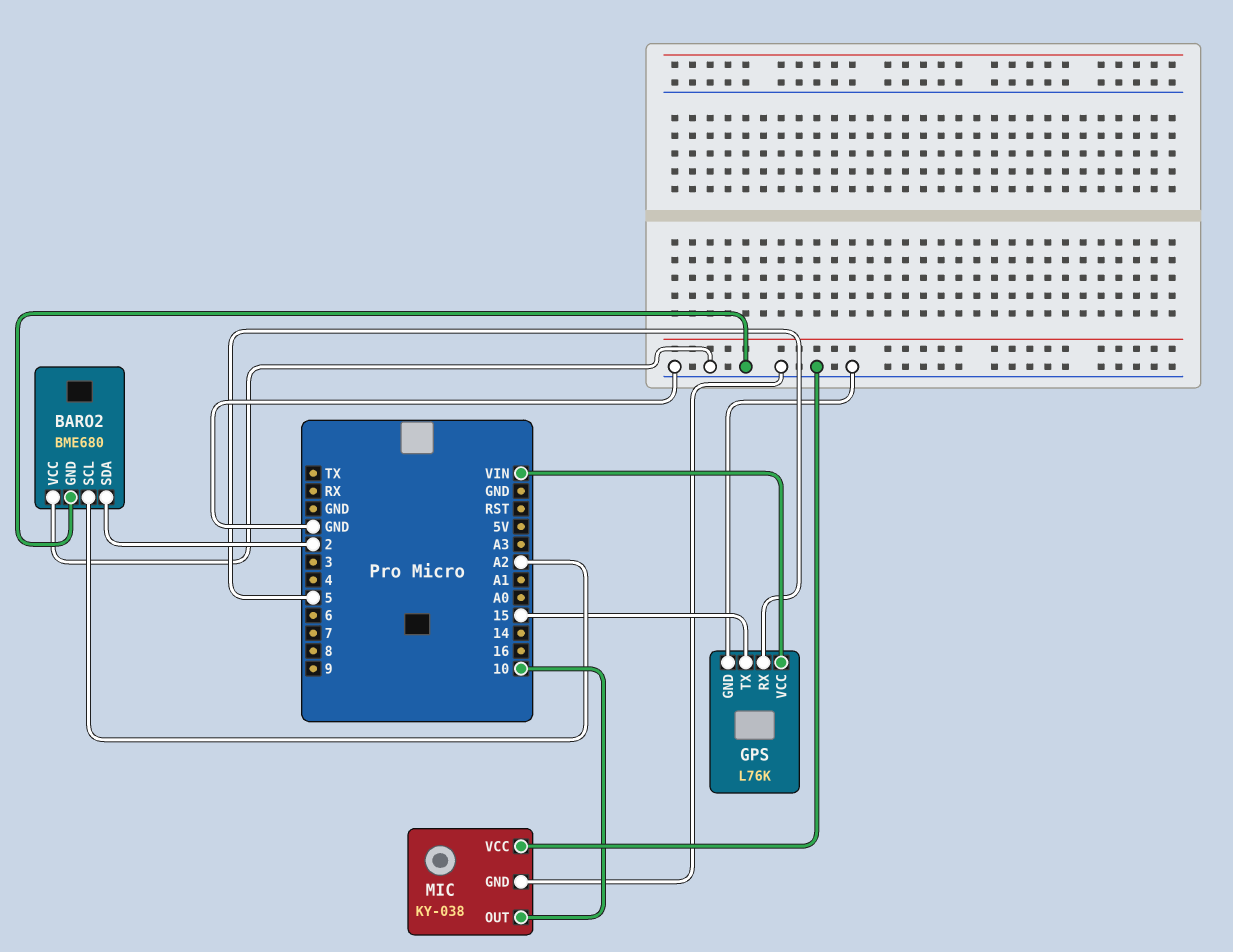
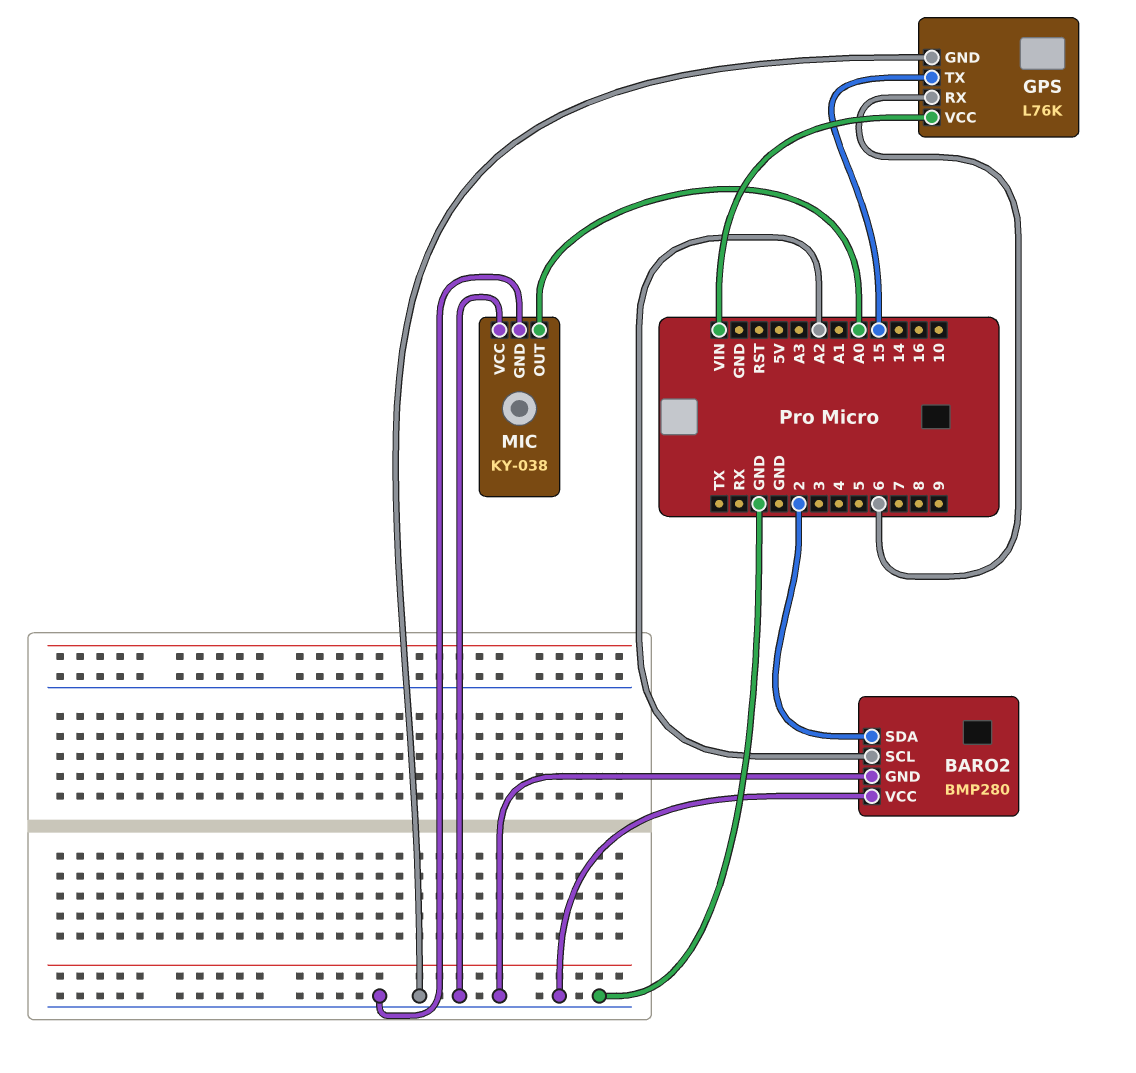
BARO2: BME680 -> BMP280
GPS pin RX: 5 -> 6
MIC pin OUT: 10 -> A0

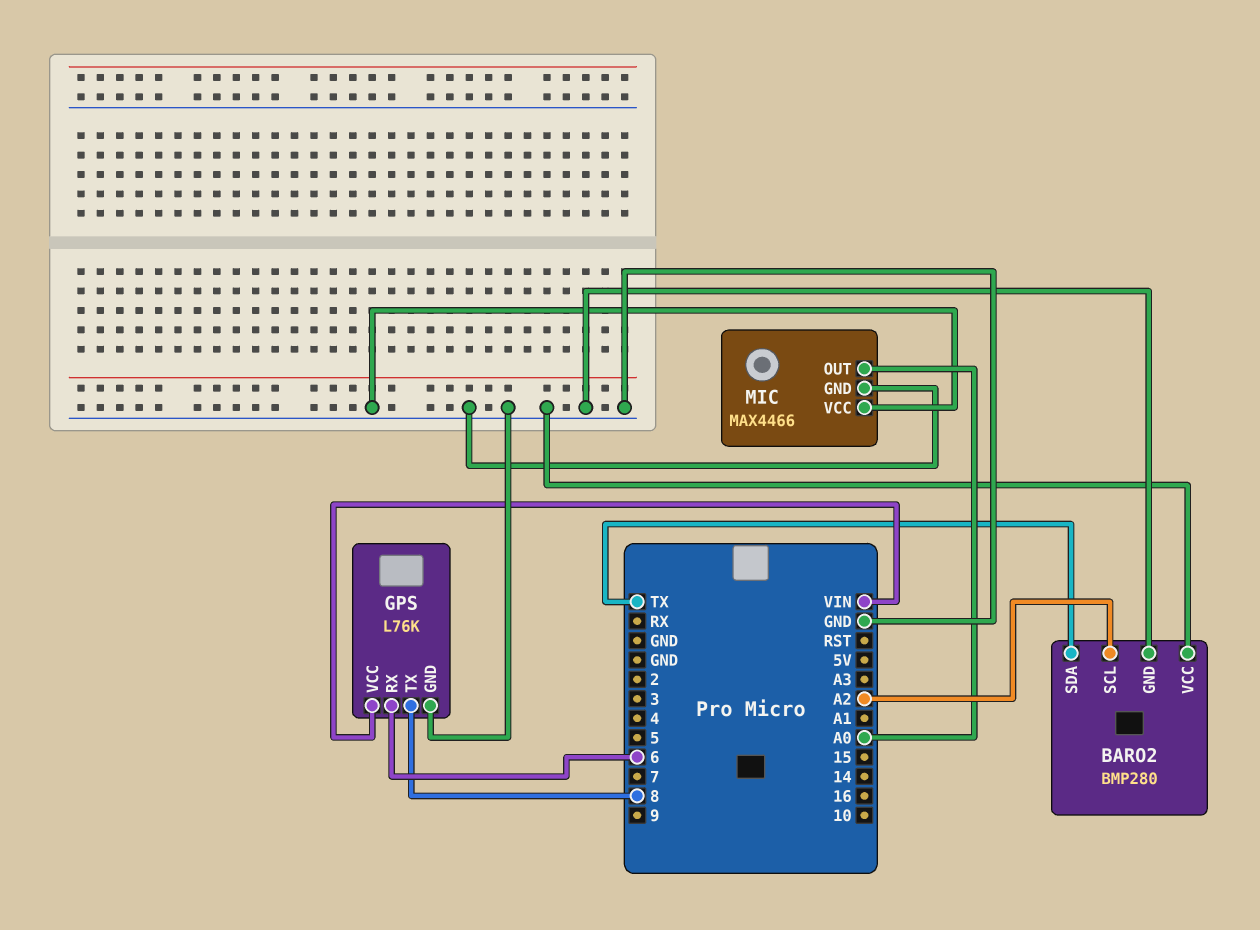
BARO2 pin SDA: 2 -> TX
GPS pin TX: 15 -> 8
MIC: KY-038 -> MAX4466

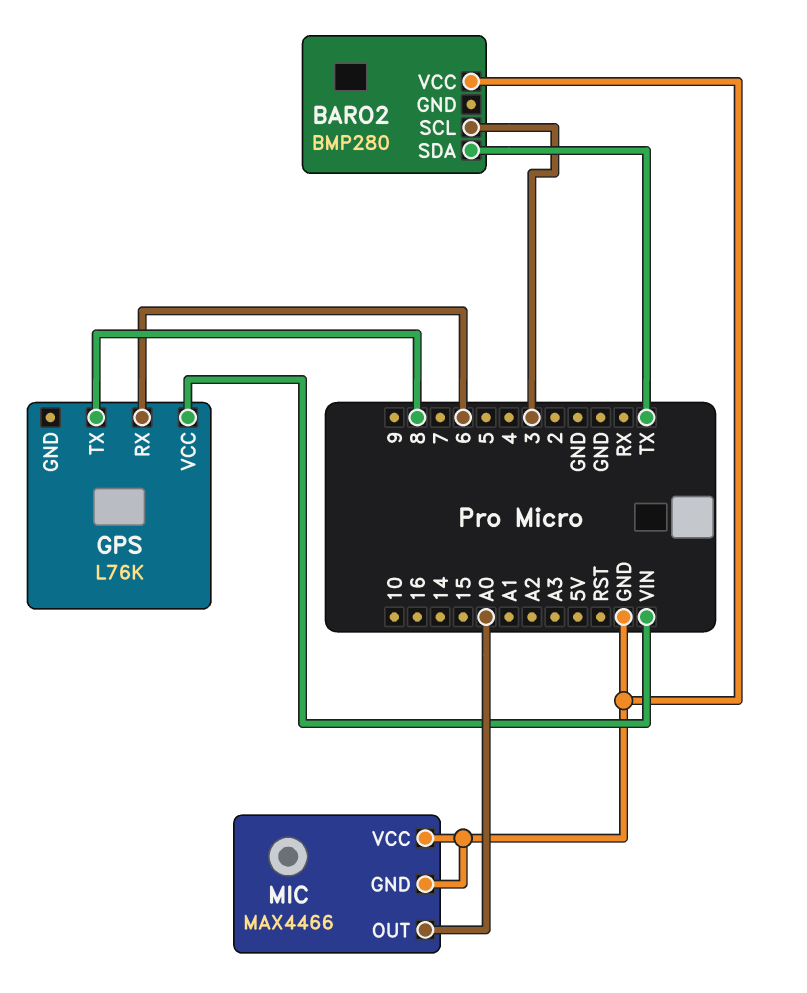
BARO2 pin GND: GND -> none
BARO2 pin SCL: A2 -> 3
GPS pin GND: GND -> none

